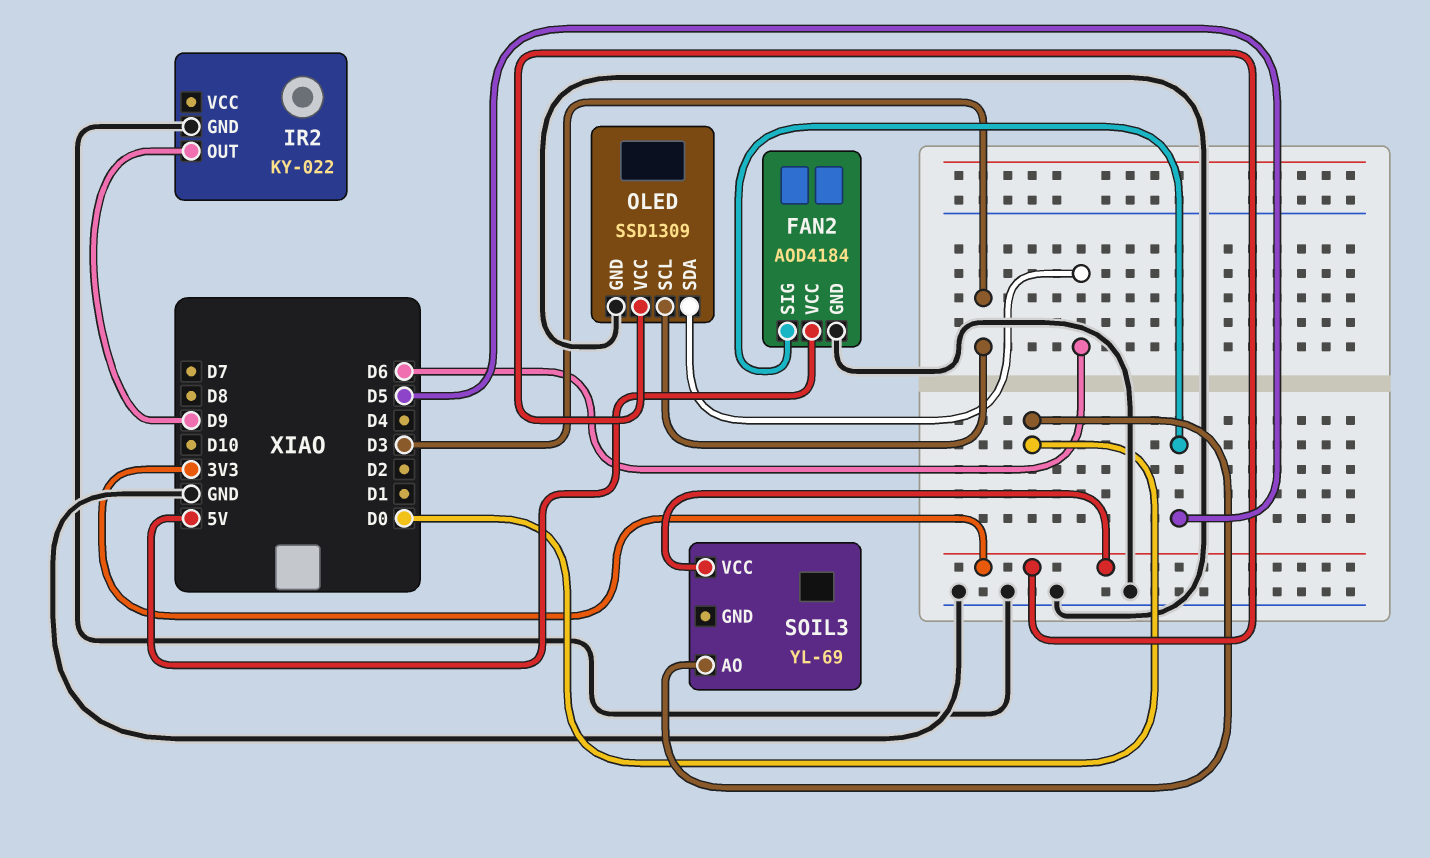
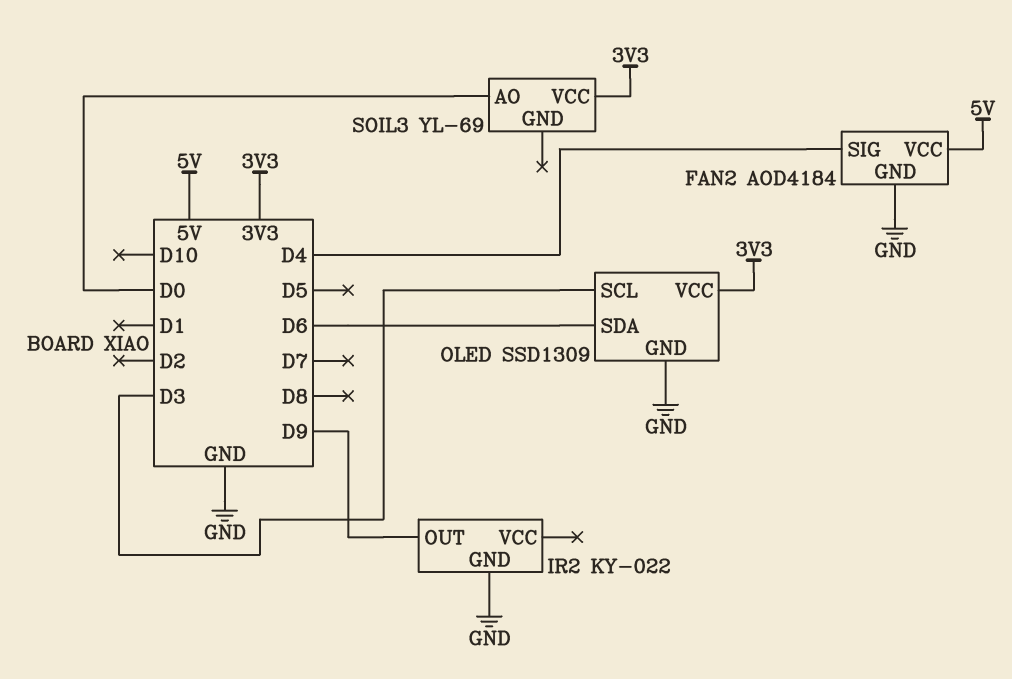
FAN2 pin SIG: D5 -> D4

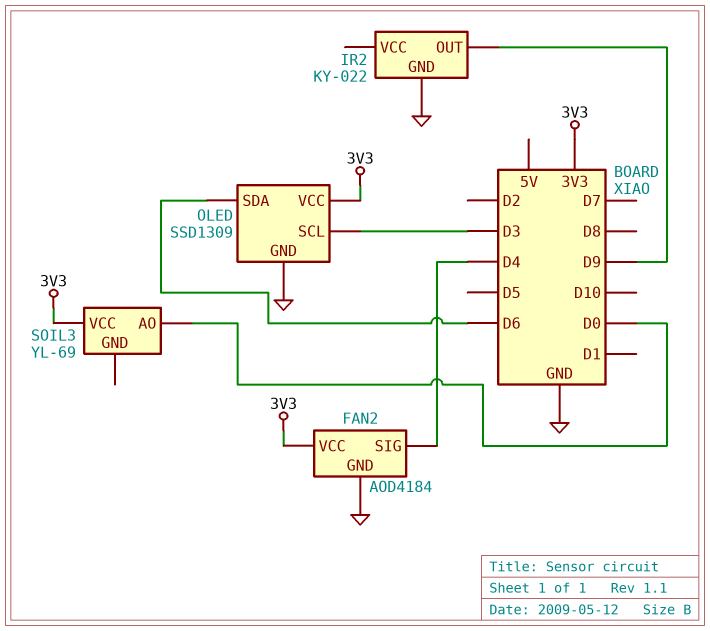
FAN2 pin VCC: 5V -> 3V3

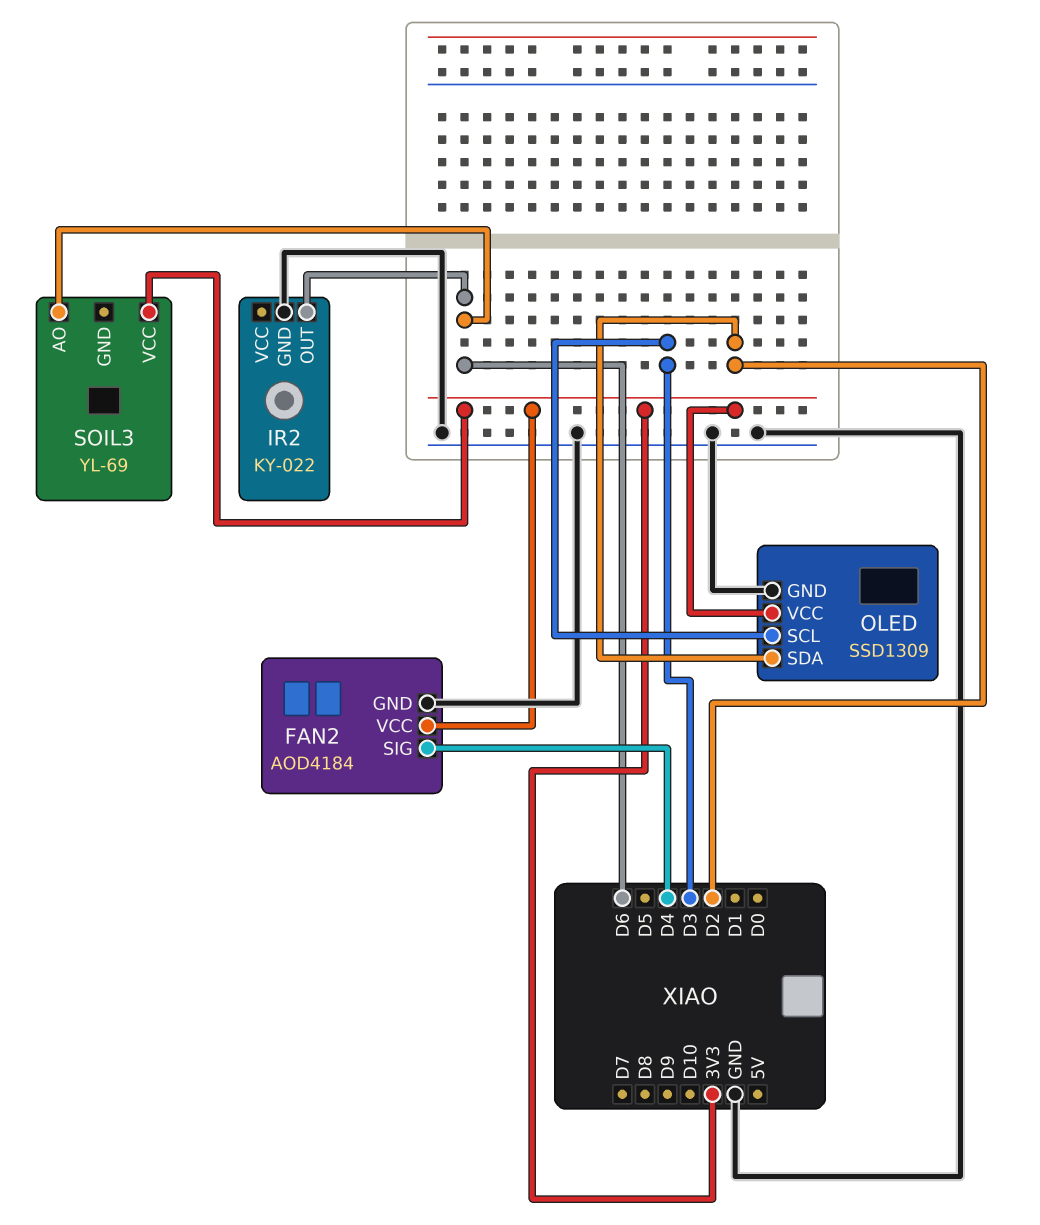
IR2 pin OUT: D9 -> D6
OLED pin SDA: D6 -> D2
SOIL3 pin AO: D0 -> D6

